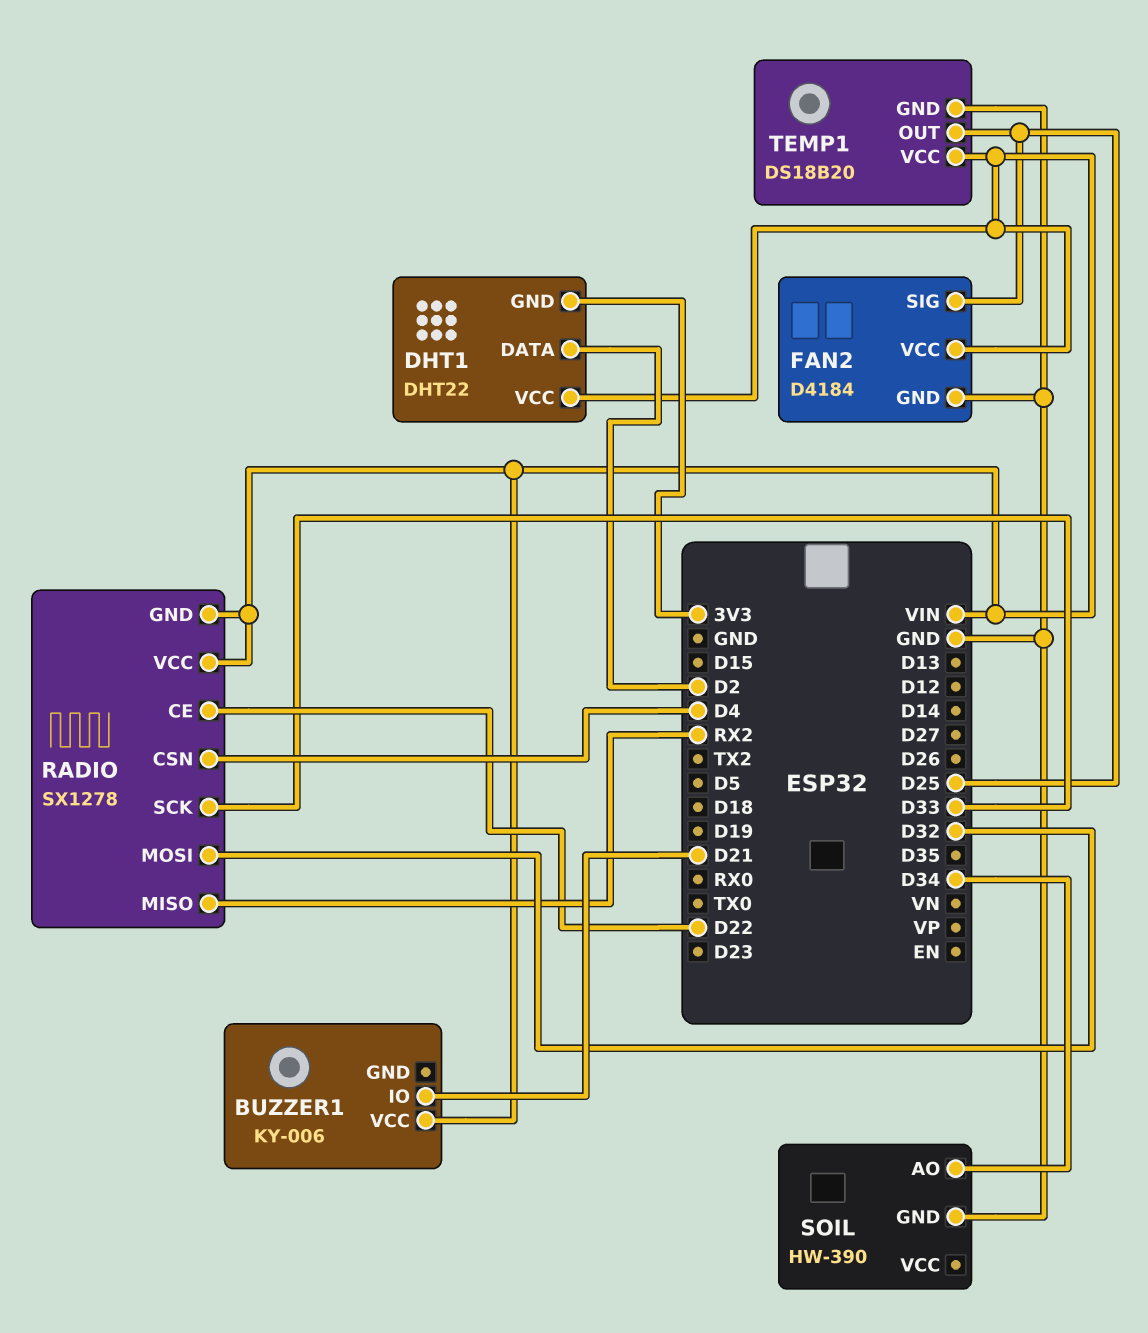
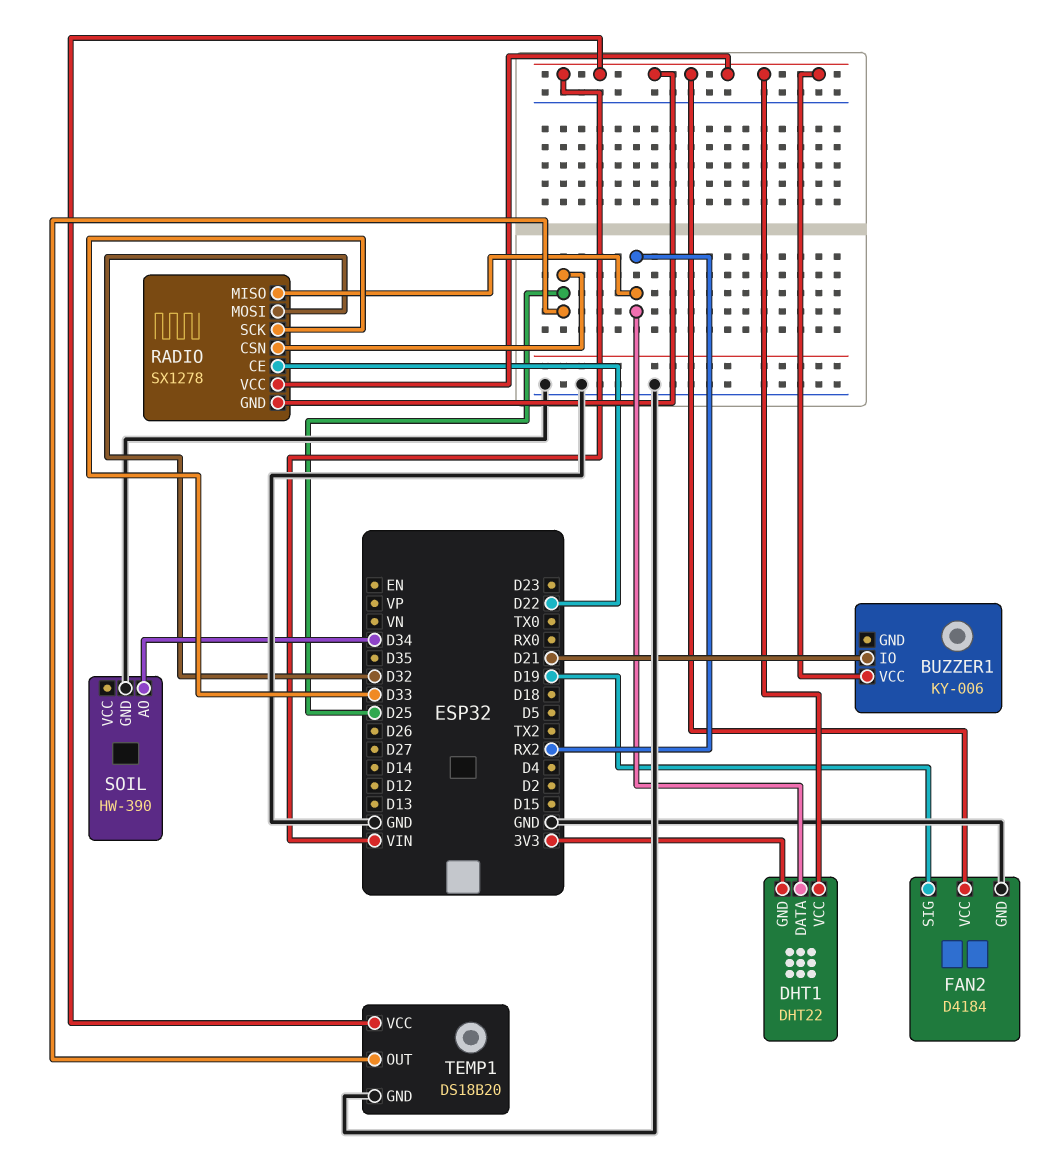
DHT1 pin DATA: D2 -> RX2
FAN2 pin SIG: D25 -> D19
RADIO pin CSN: D4 -> D25

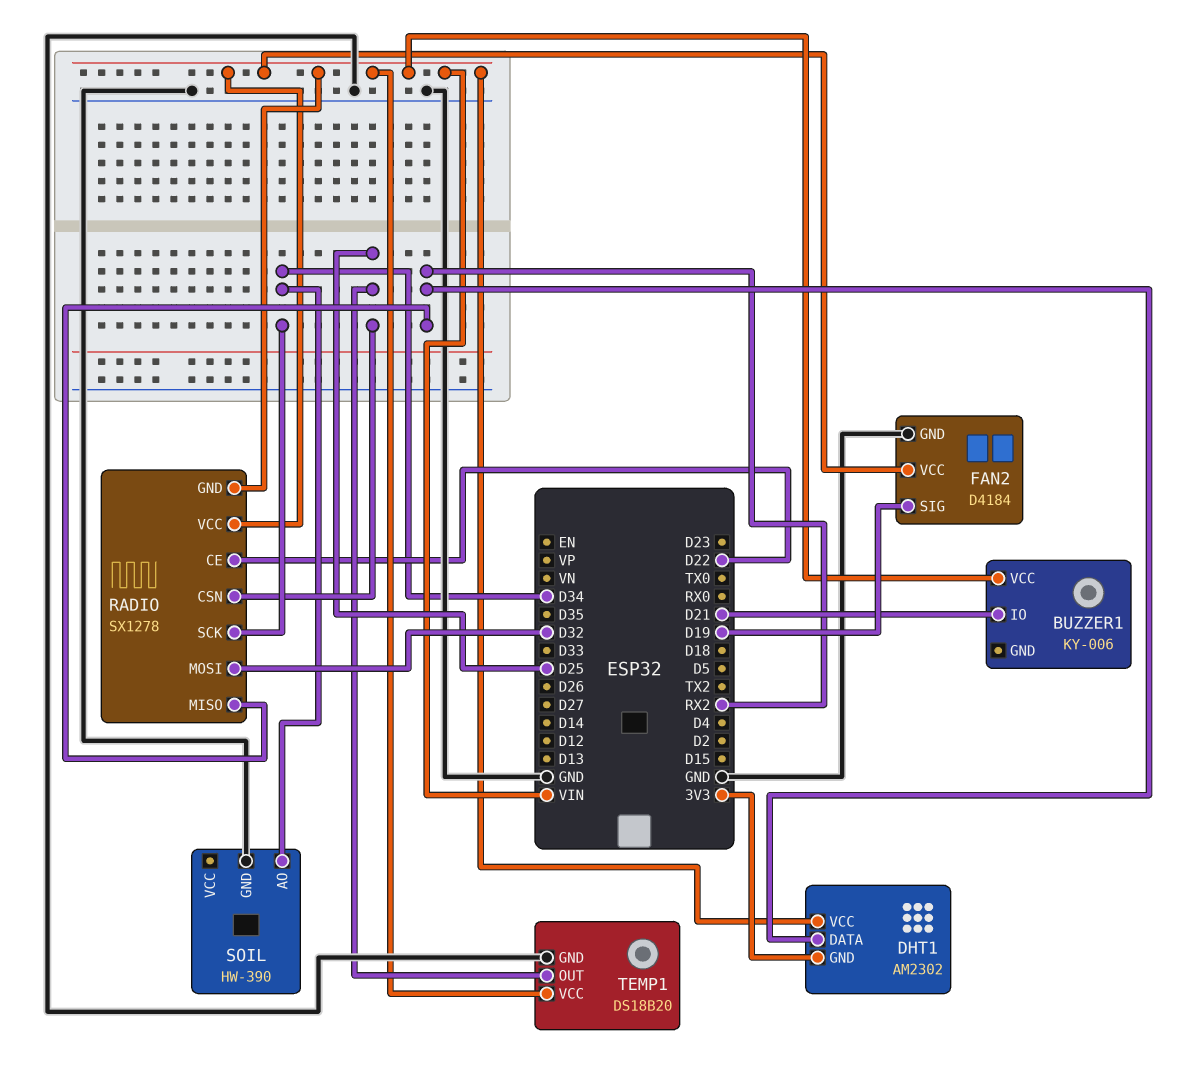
DHT1: DHT22 -> AM2302
RADIO pin SCK: D33 -> D34

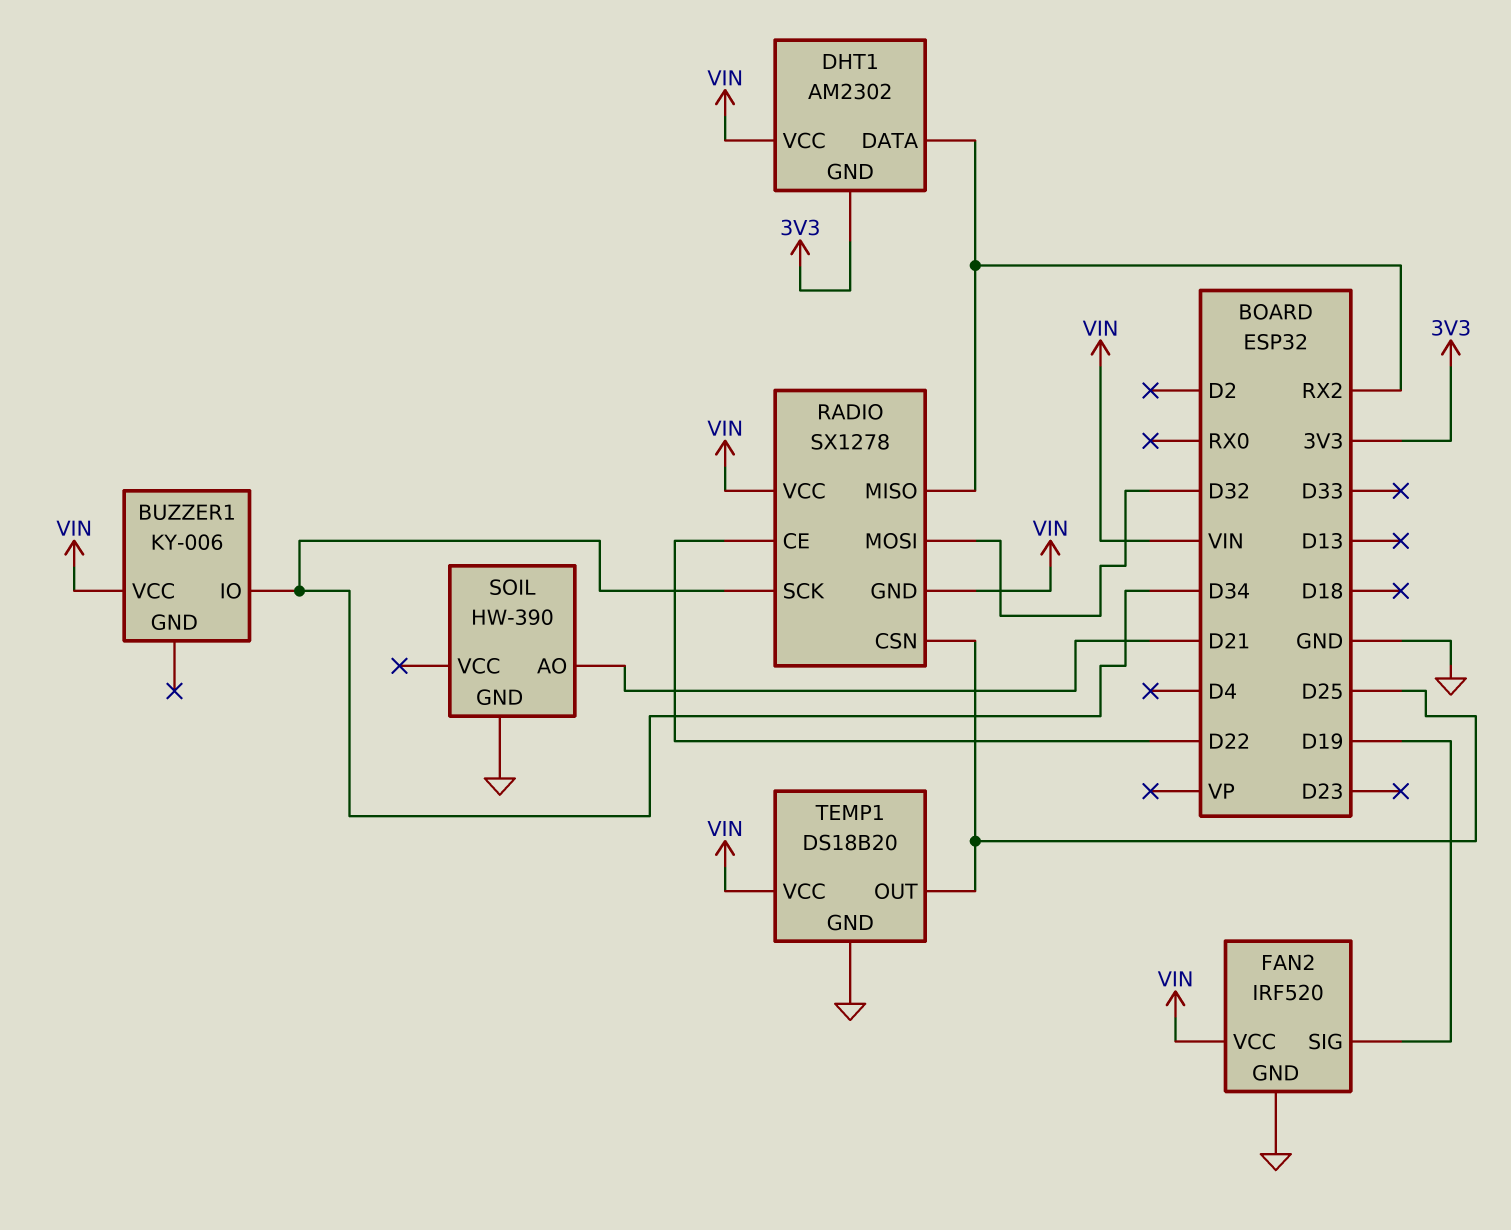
BUZZER1 pin IO: D21 -> D34
FAN2: D4184 -> IRF520
SOIL pin AO: D34 -> D21

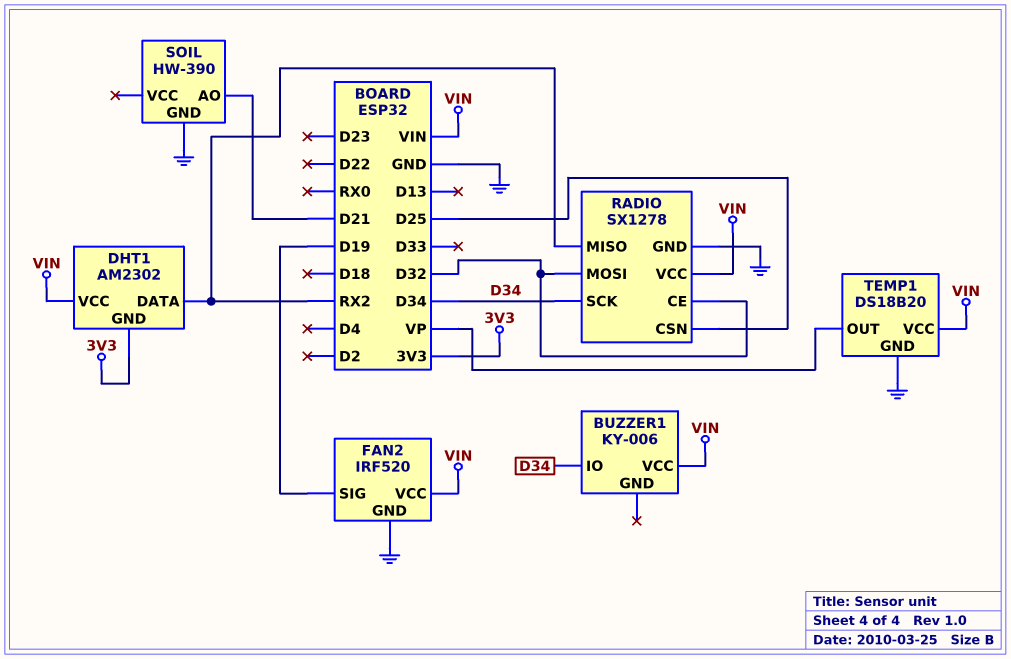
RADIO pin CE: D22 -> D32
RADIO pin GND: VIN -> GND
TEMP1 pin OUT: D25 -> VP

